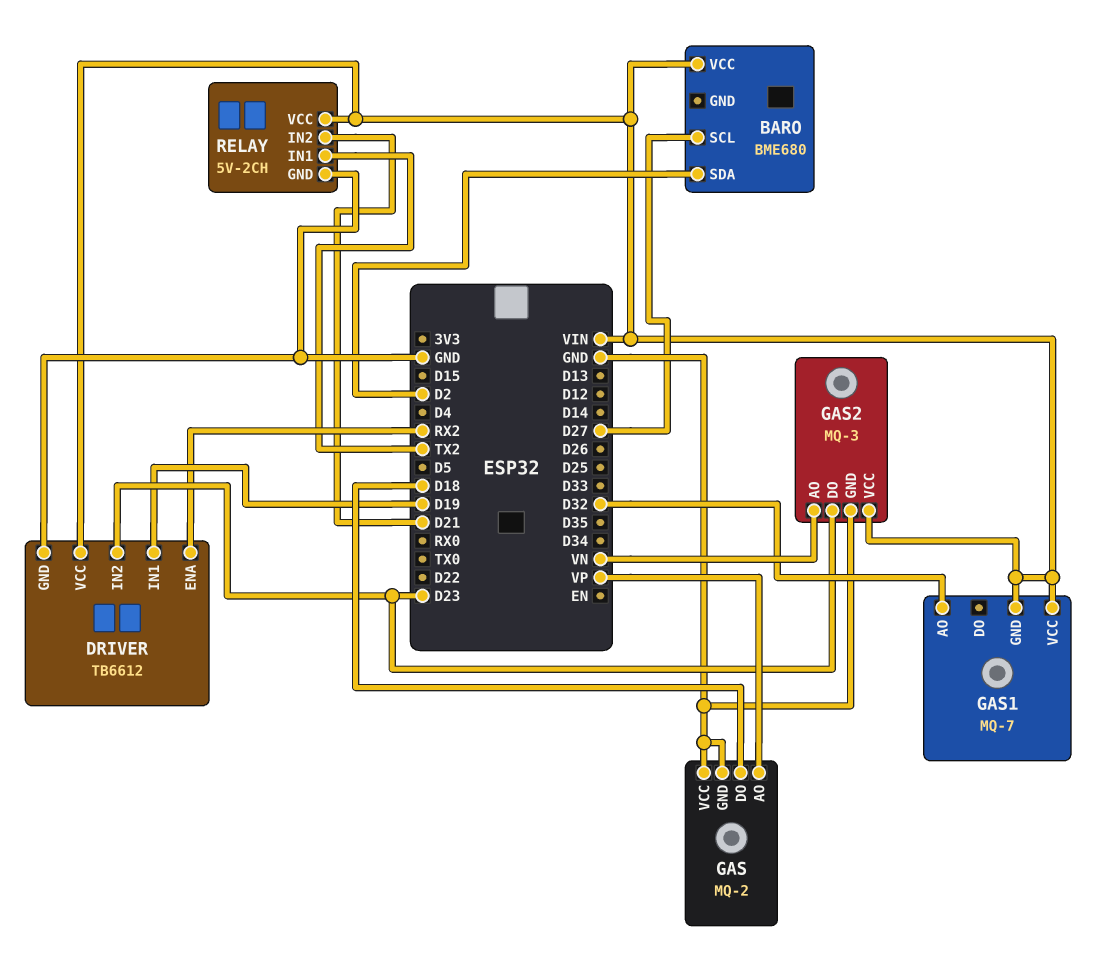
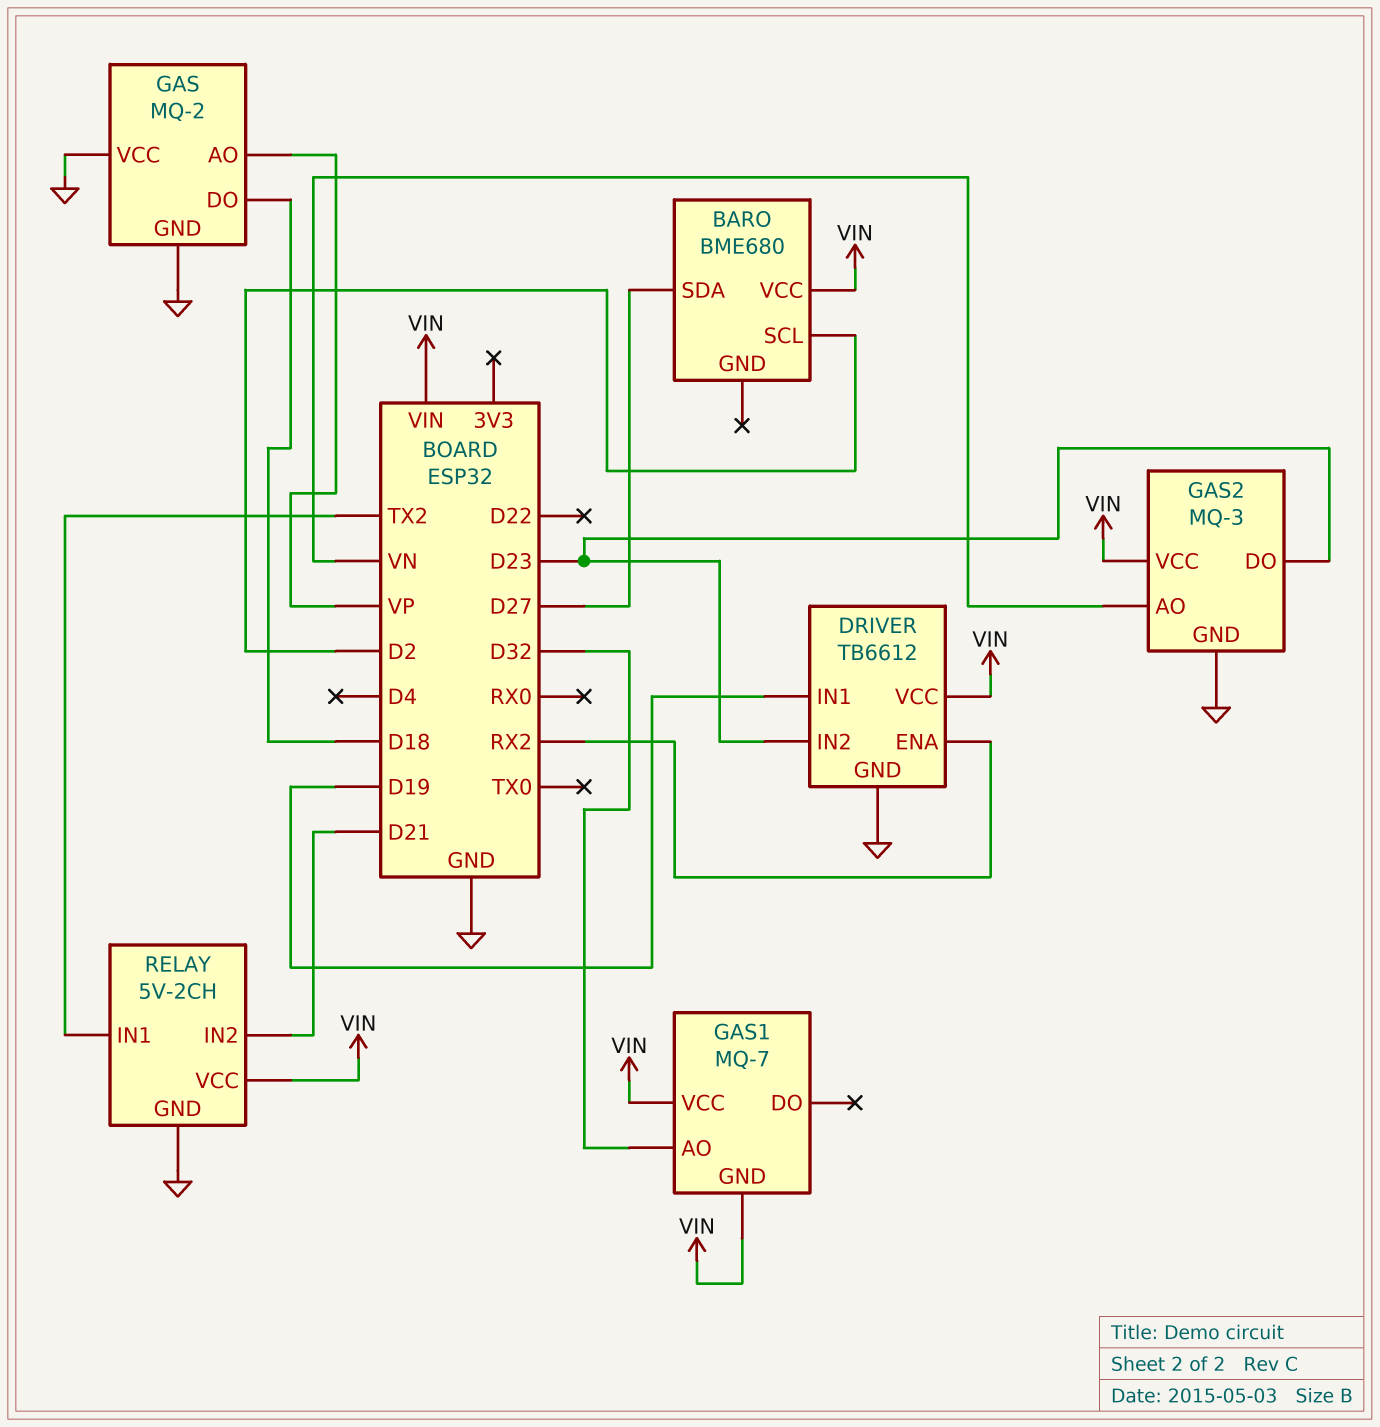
BARO pin SCL: D27 -> D2
BARO pin SDA: D2 -> D27

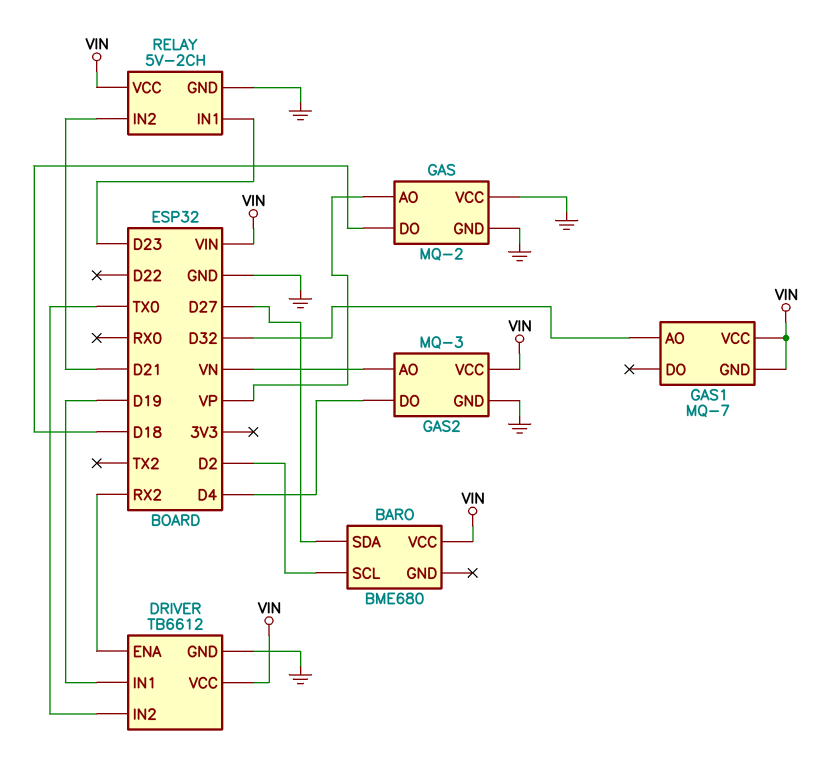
DRIVER pin IN2: D23 -> TX0
GAS2 pin DO: D23 -> D4
RELAY pin IN1: TX2 -> D23

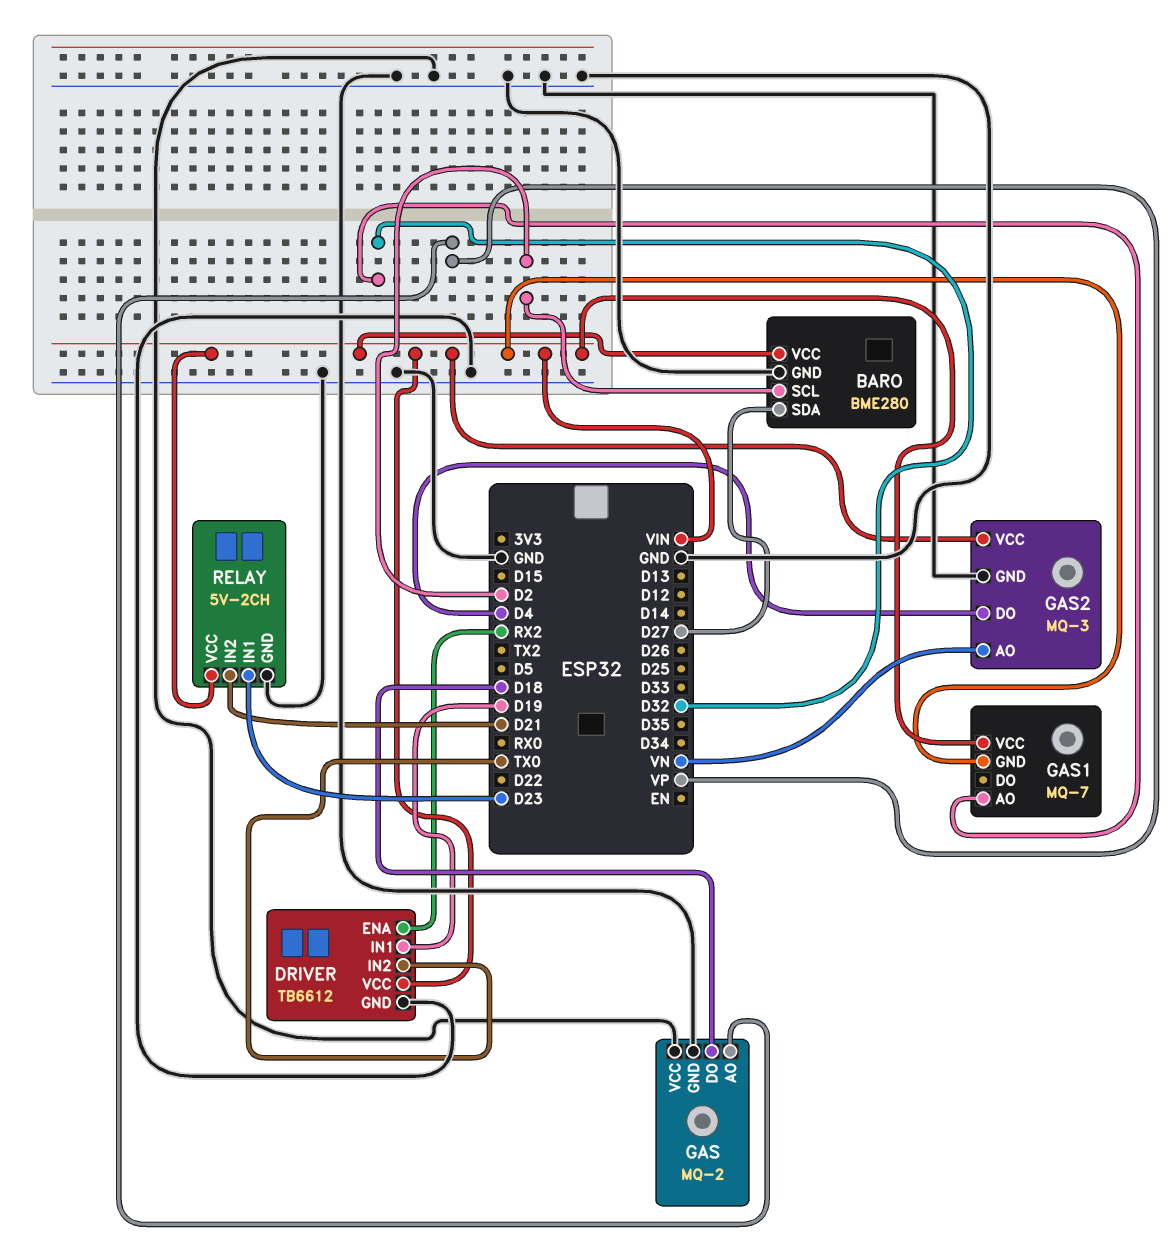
BARO: BME680 -> BME280
BARO pin GND: none -> GND

